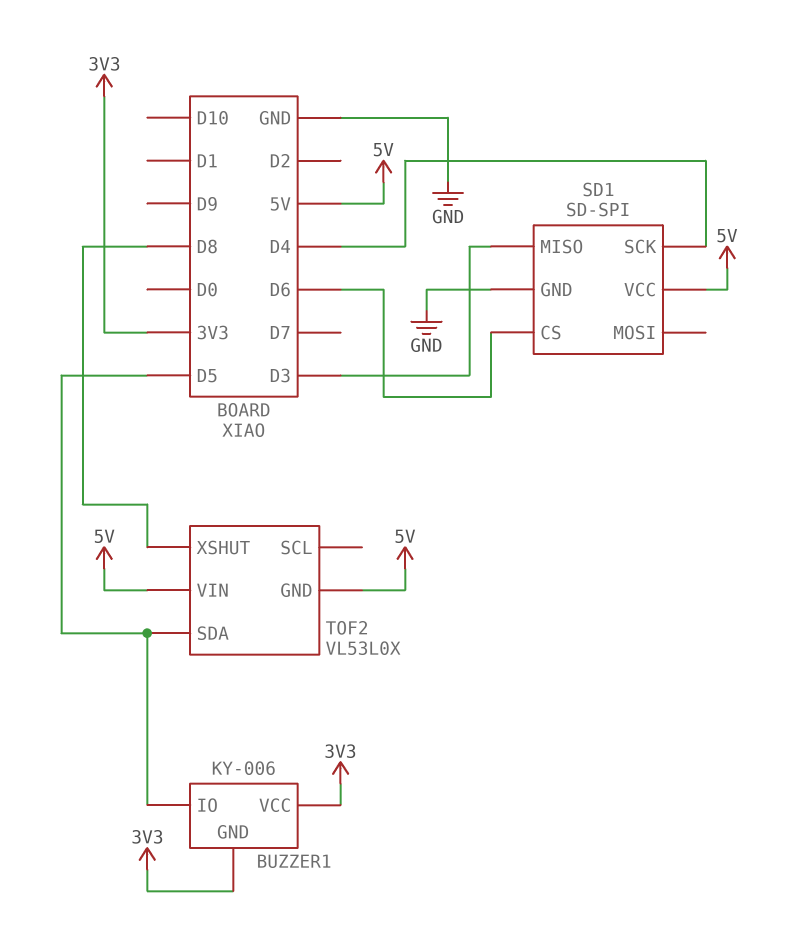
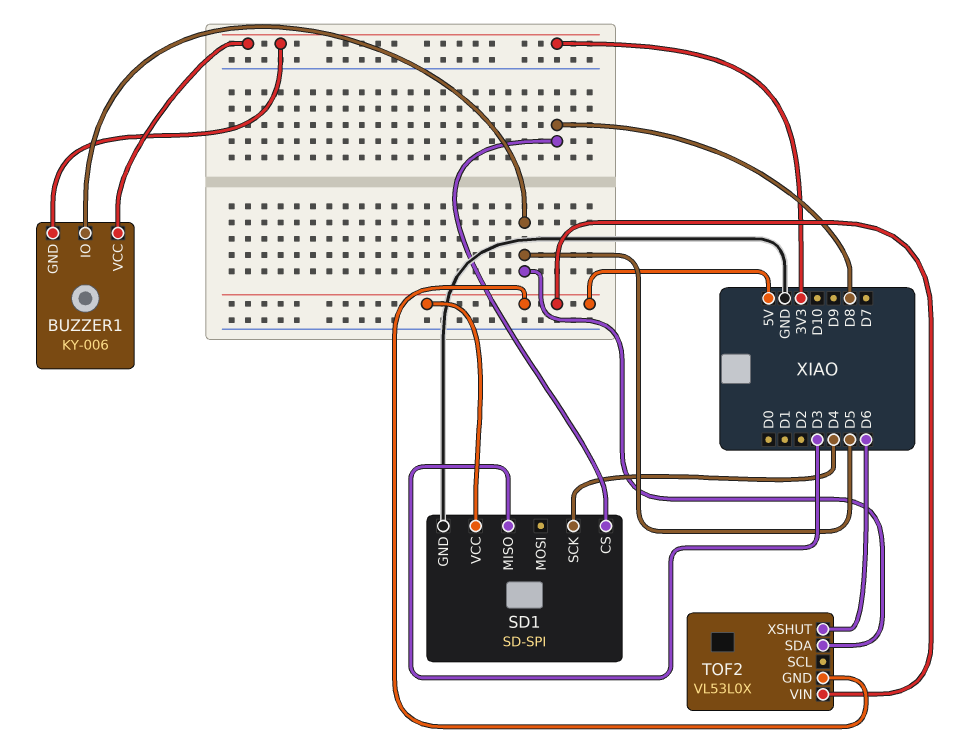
SD1 pin CS: D6 -> D8
TOF2 pin XSHUT: D8 -> D6

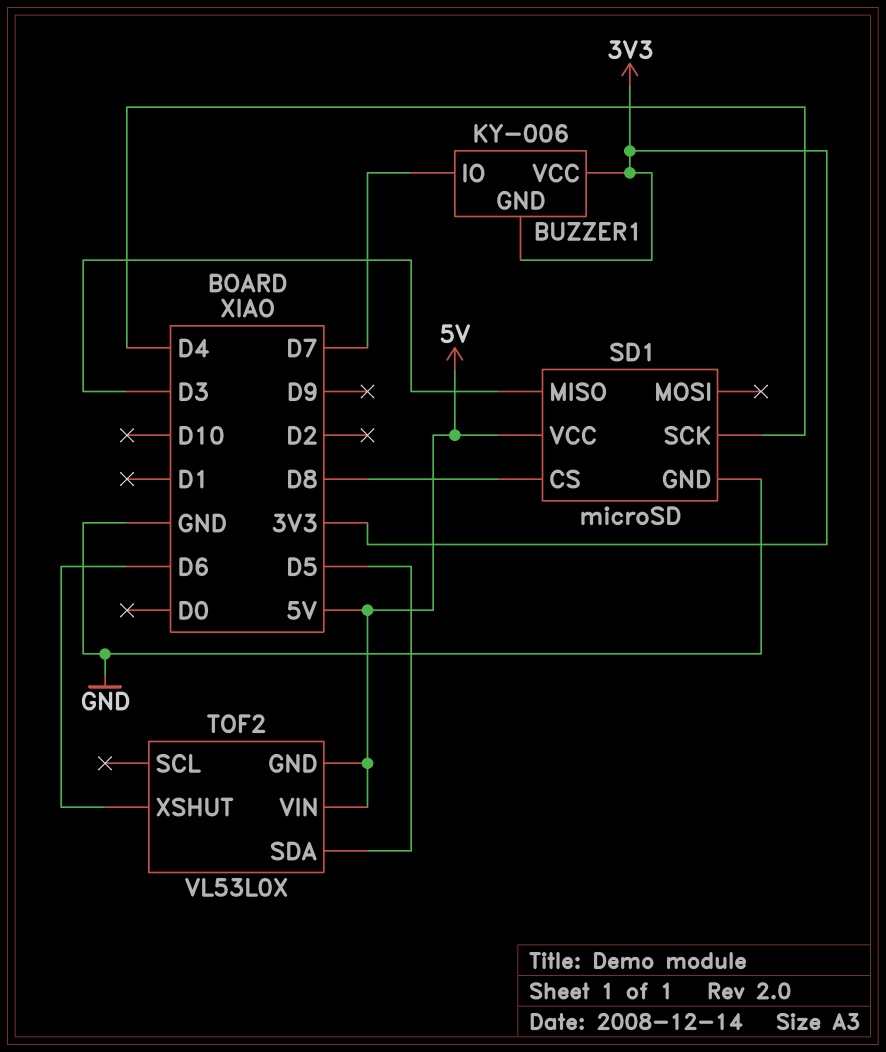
BUZZER1 pin IO: D5 -> D7
SD1: SD-SPI -> microSD

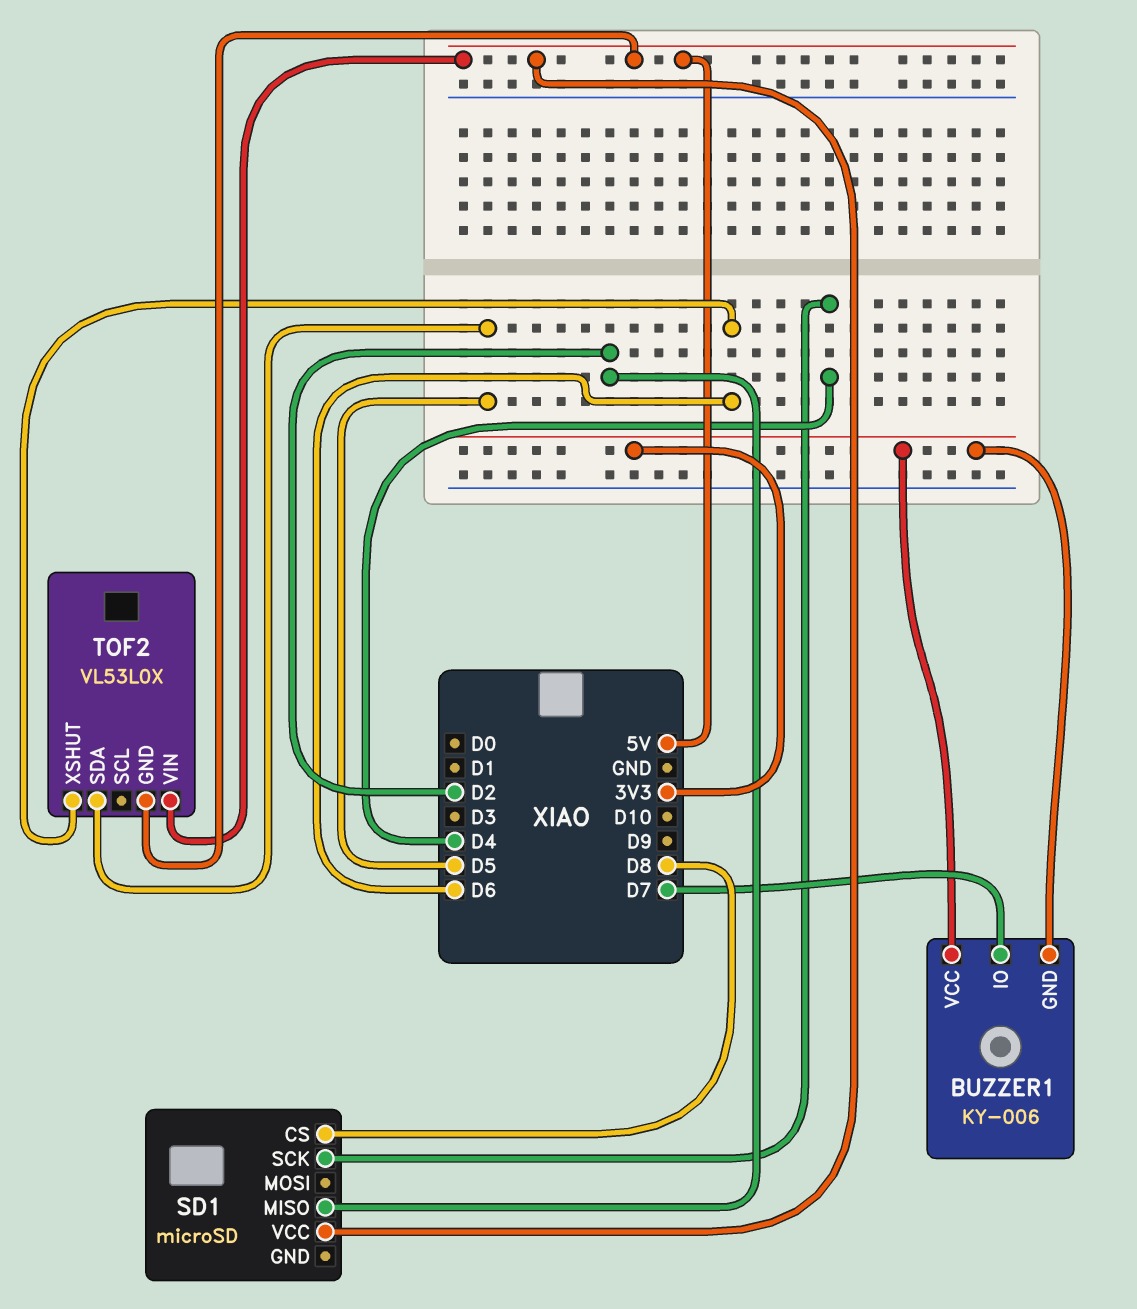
SD1 pin GND: GND -> none
SD1 pin MISO: D3 -> D2

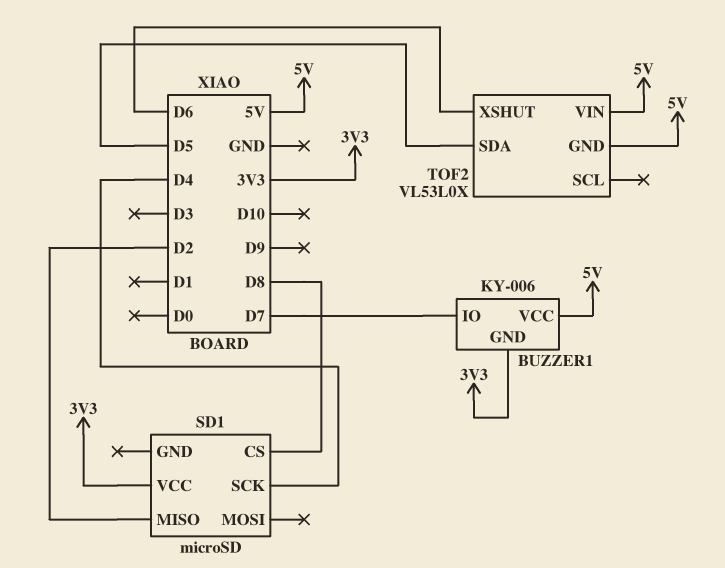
BUZZER1 pin VCC: 3V3 -> 5V
SD1 pin VCC: 5V -> 3V3

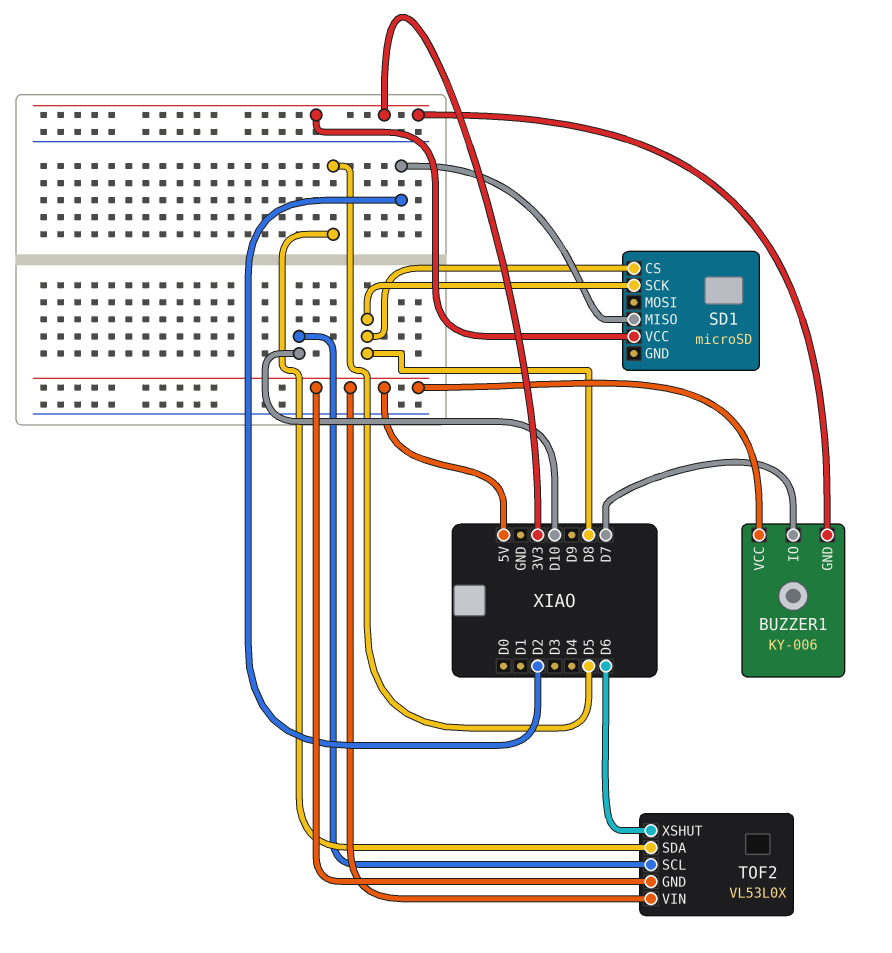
SD1 pin SCK: D4 -> D8
TOF2 pin SCL: none -> D10

